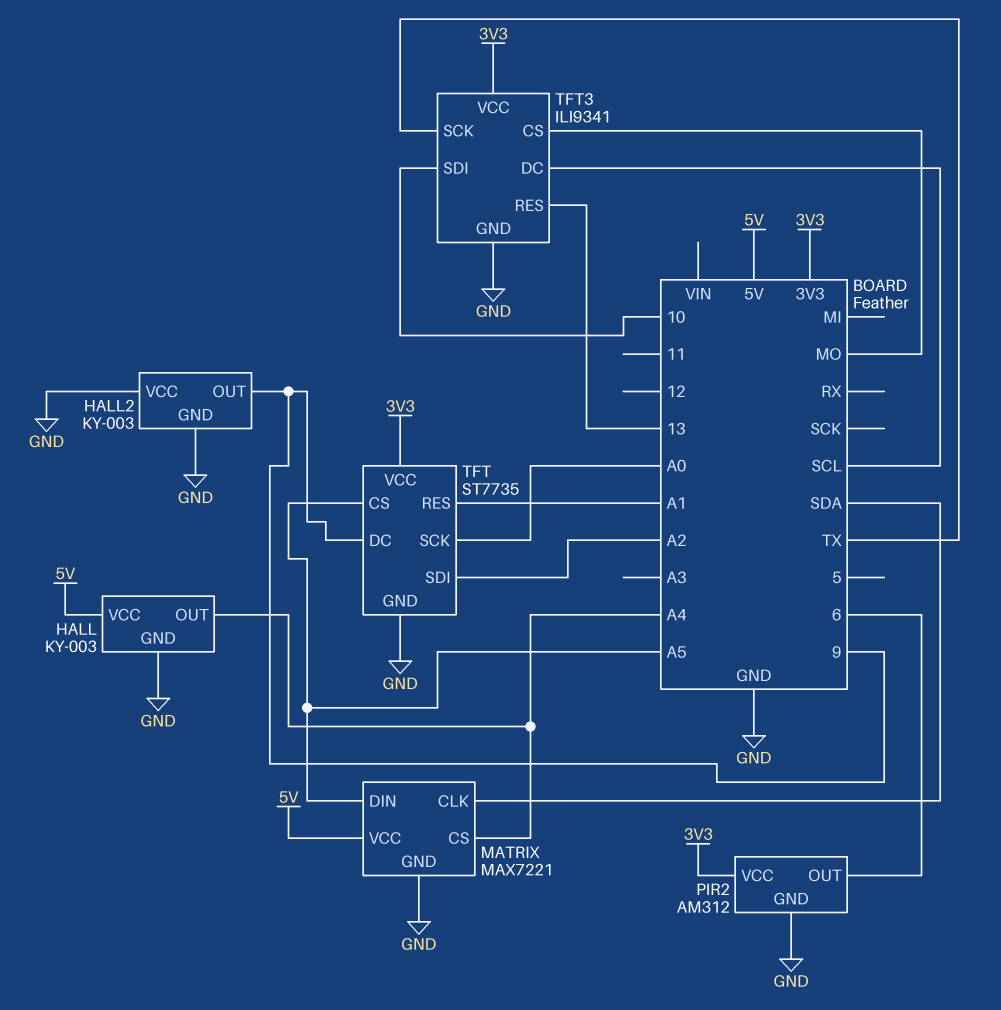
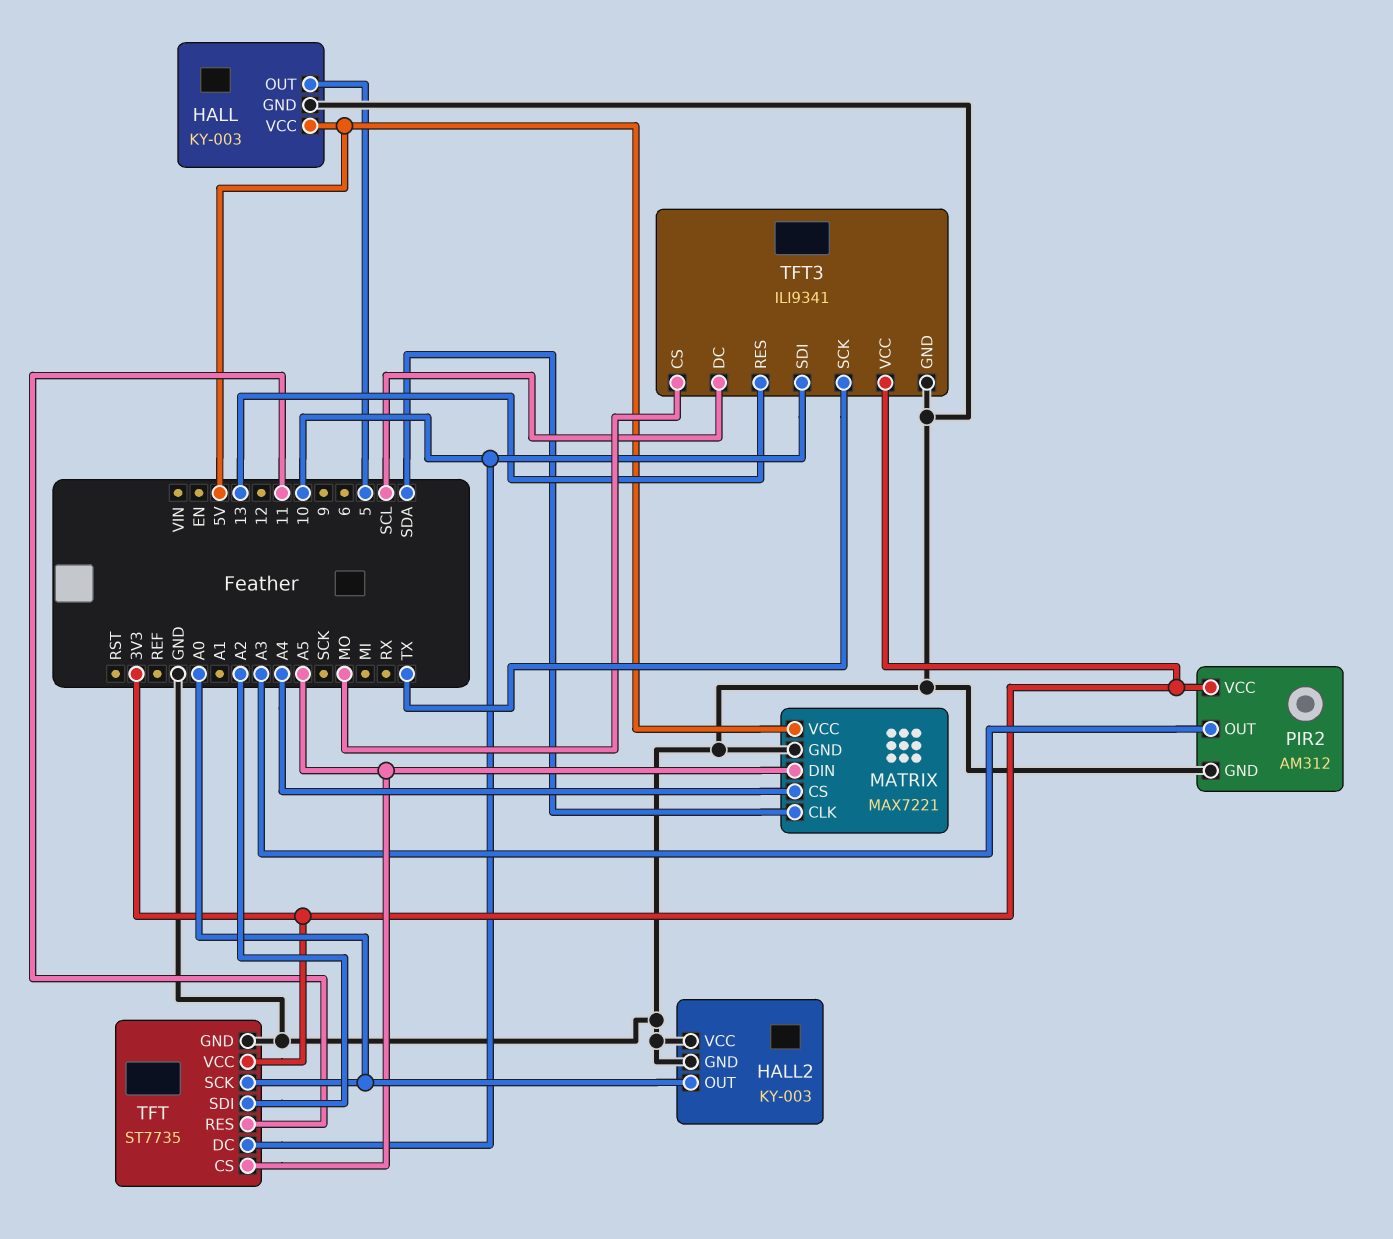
HALL pin OUT: A4 -> 5
HALL2 pin OUT: 9 -> A0
PIR2 pin OUT: 6 -> A3
TFT pin DC: 9 -> 10
TFT pin RES: A1 -> 11

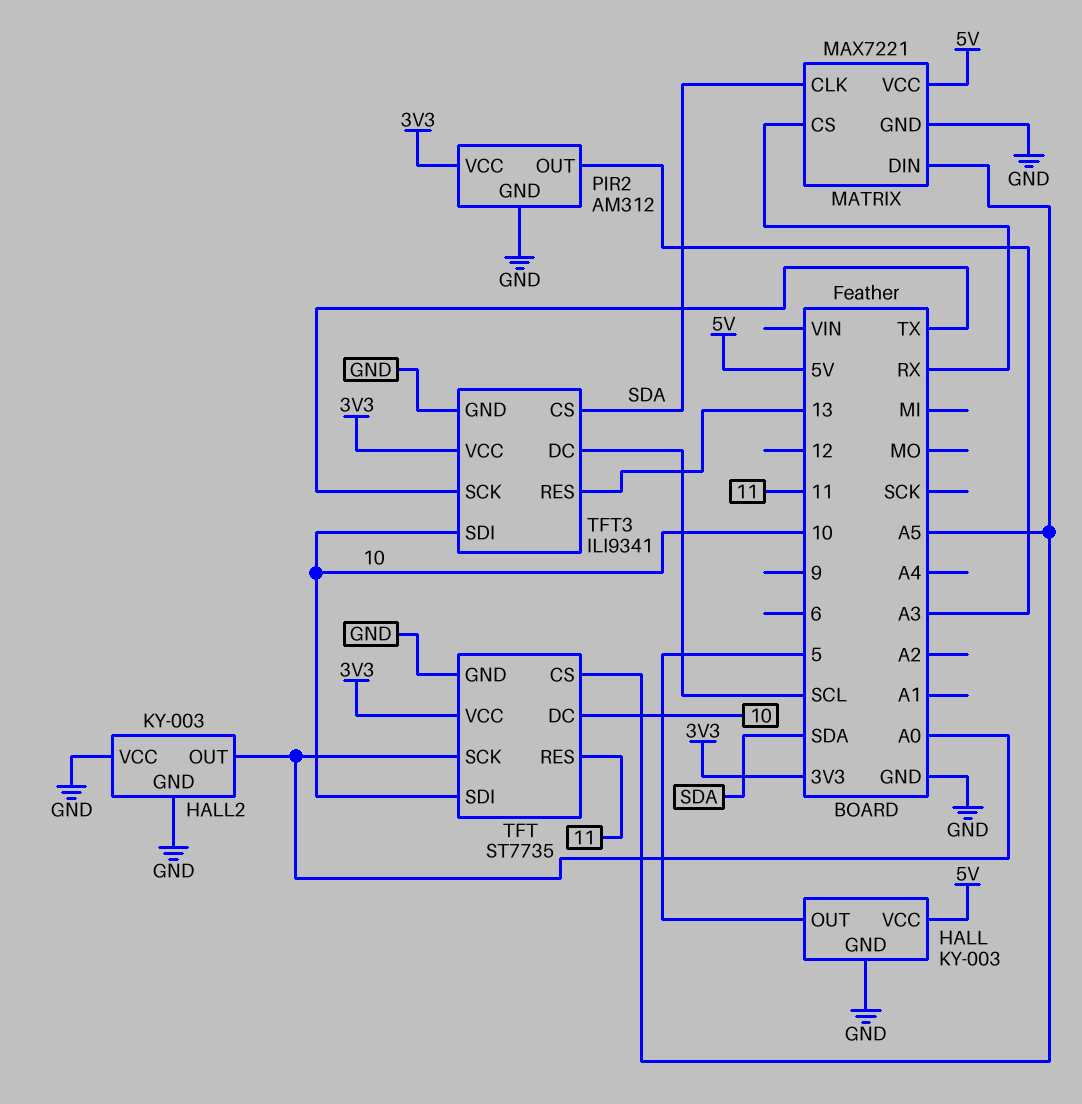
MATRIX pin CS: A4 -> RX
TFT pin SDI: A2 -> 10
TFT3 pin CS: MO -> SDA

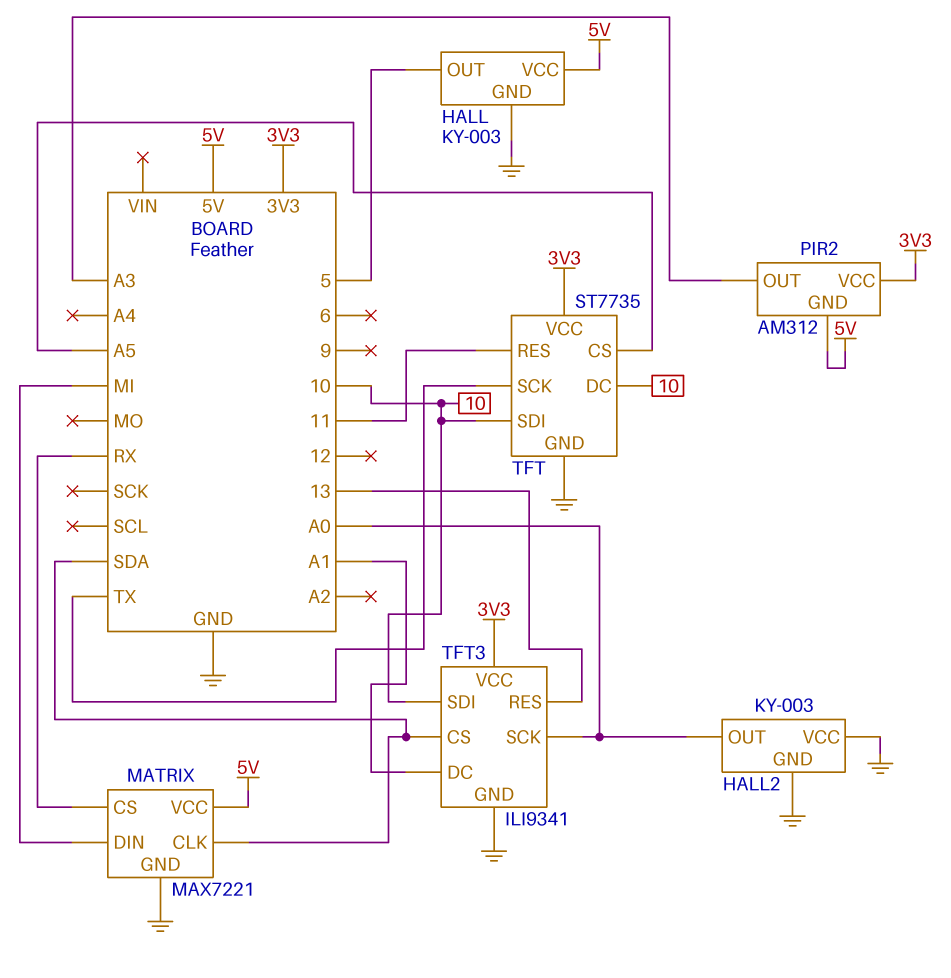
MATRIX pin DIN: A5 -> MI
PIR2 pin GND: GND -> 5V
TFT pin SCK: A0 -> TX
TFT3 pin DC: SCL -> A1
TFT3 pin SCK: TX -> A0

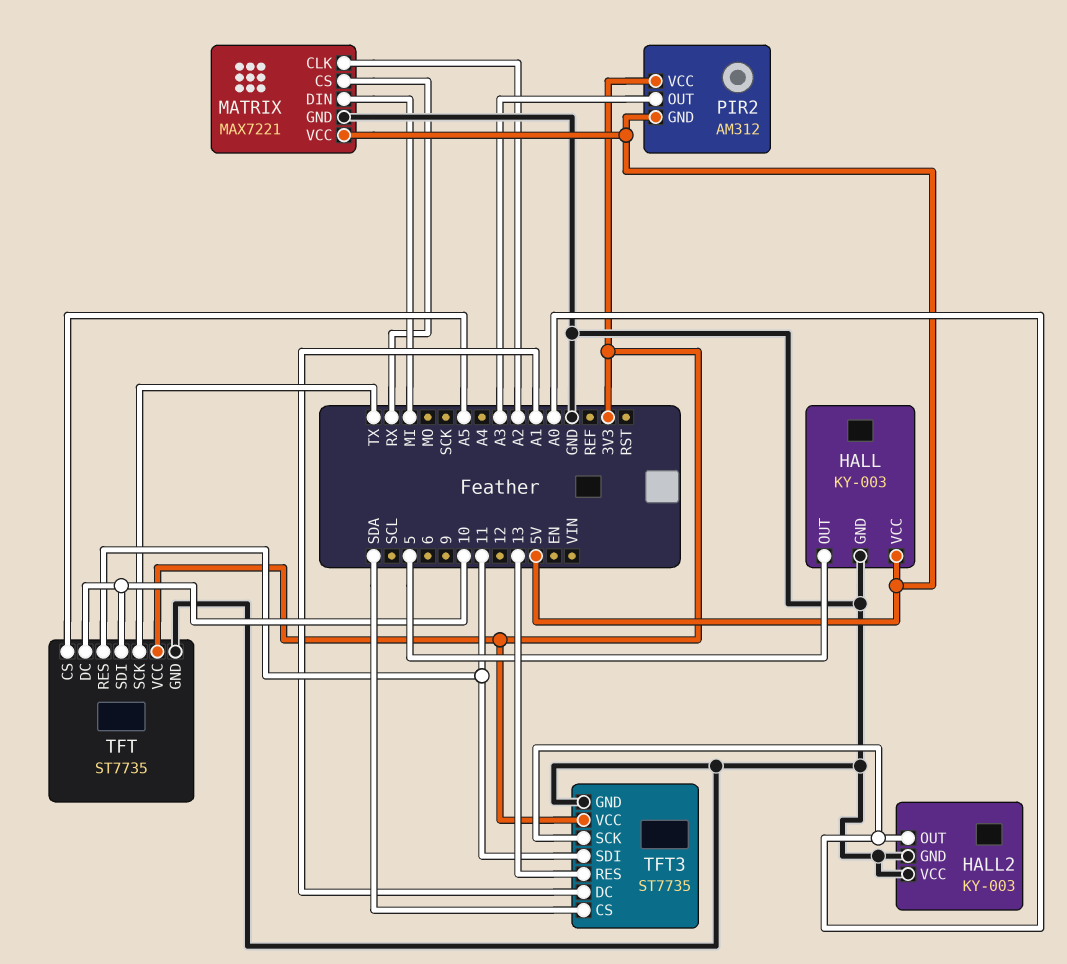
MATRIX pin CLK: SDA -> A2
TFT3: ILI9341 -> ST7735
TFT3 pin SDI: 10 -> 11

